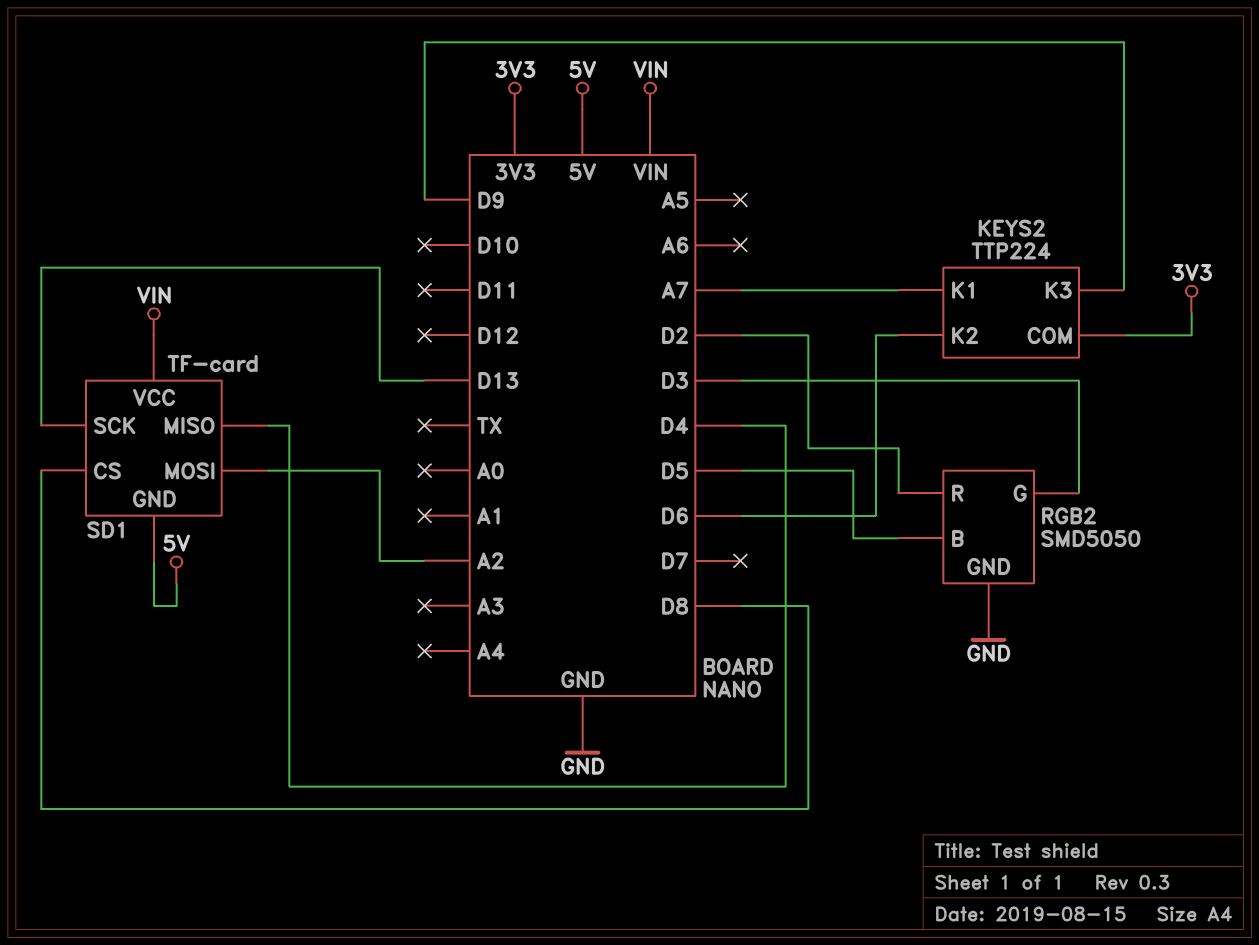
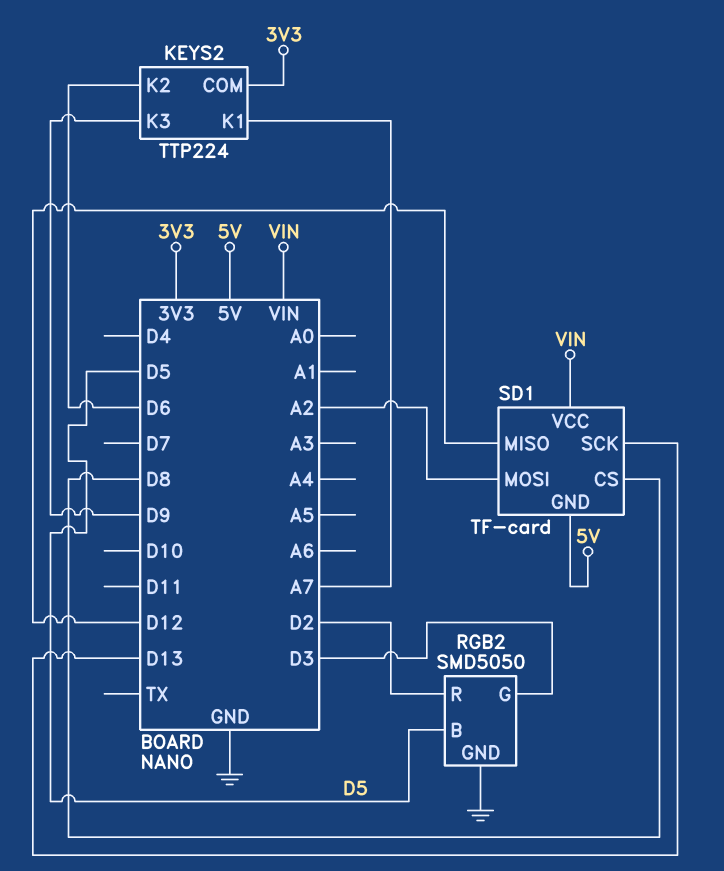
SD1 pin MISO: D4 -> D12

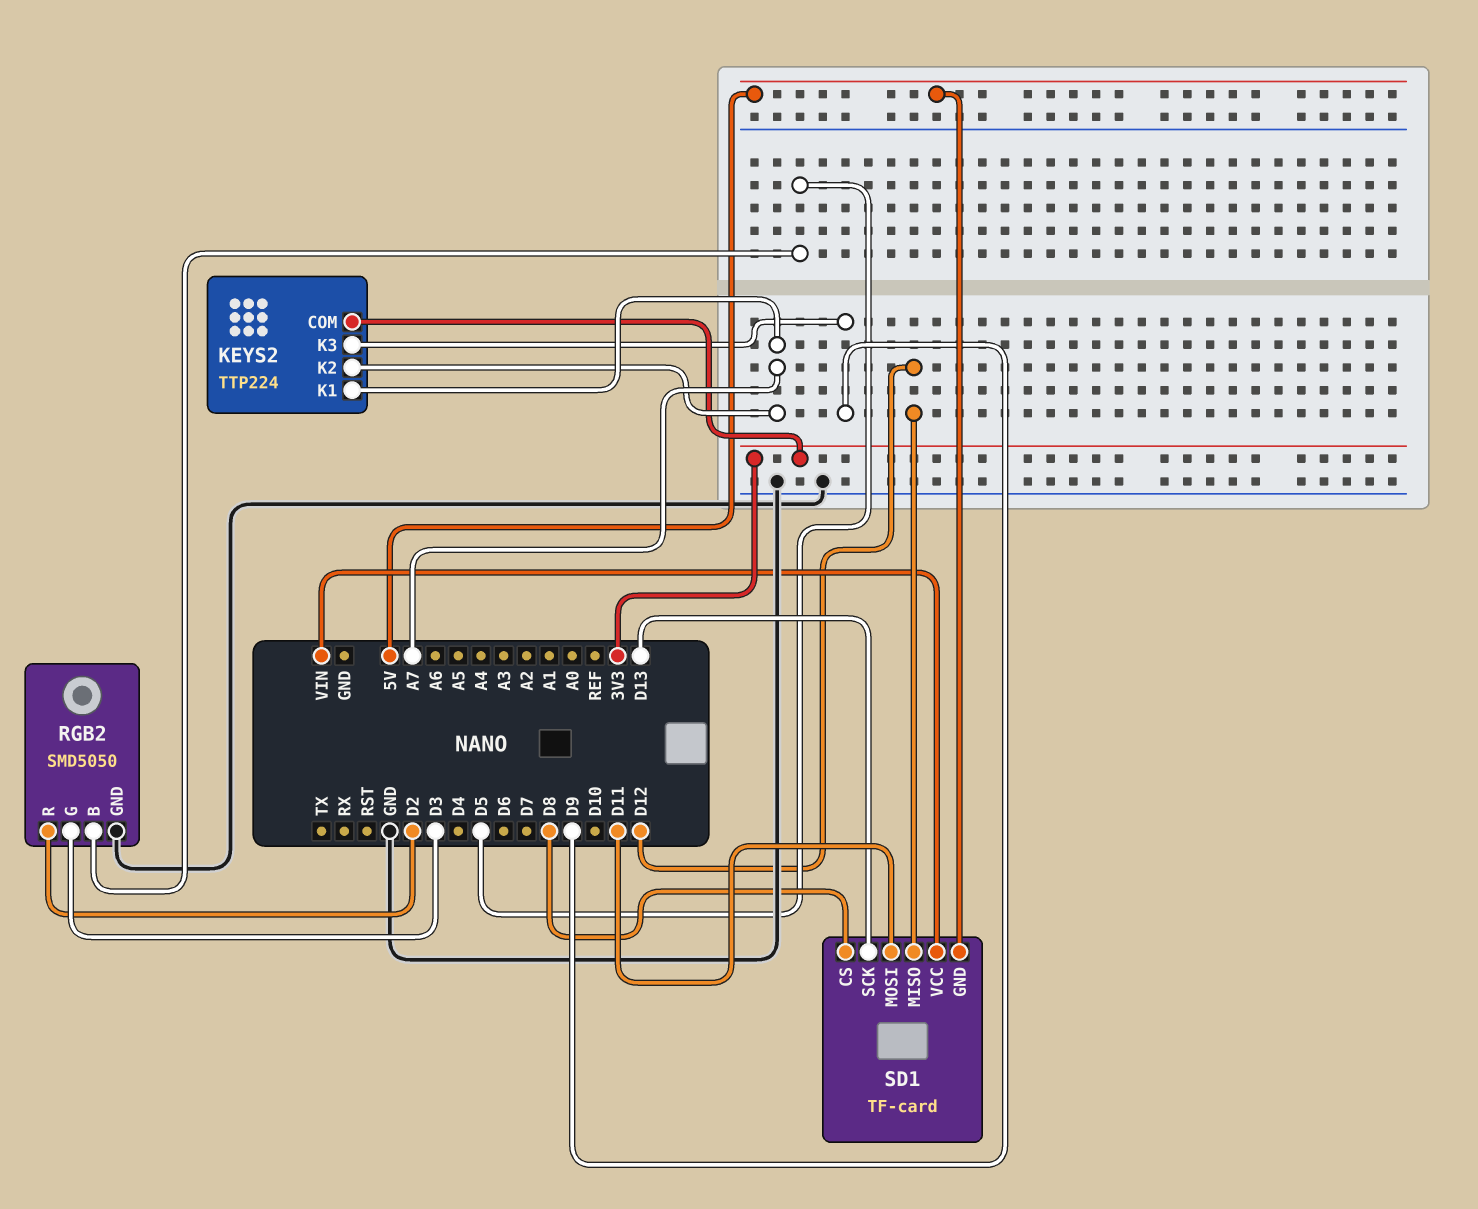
KEYS2 pin K2: D6 -> A7
SD1 pin MOSI: A2 -> D11

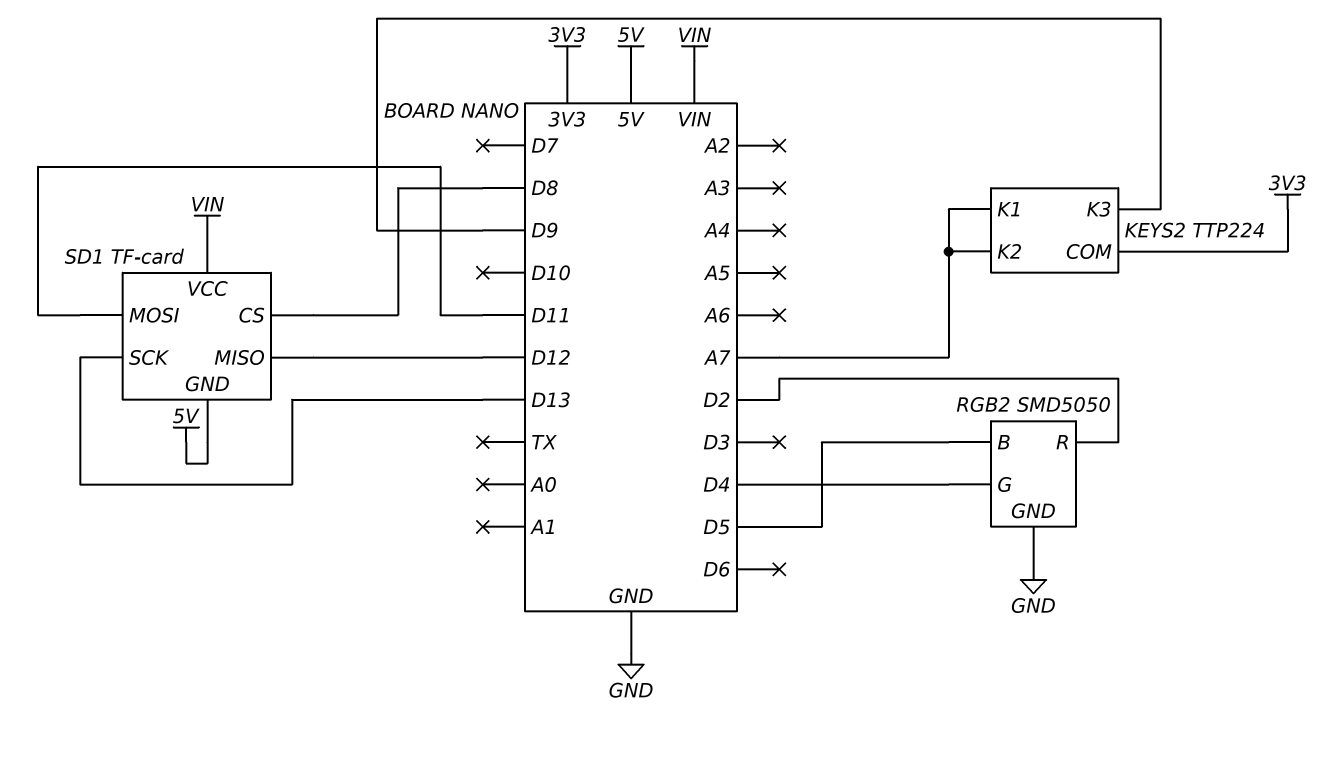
RGB2 pin G: D3 -> D4

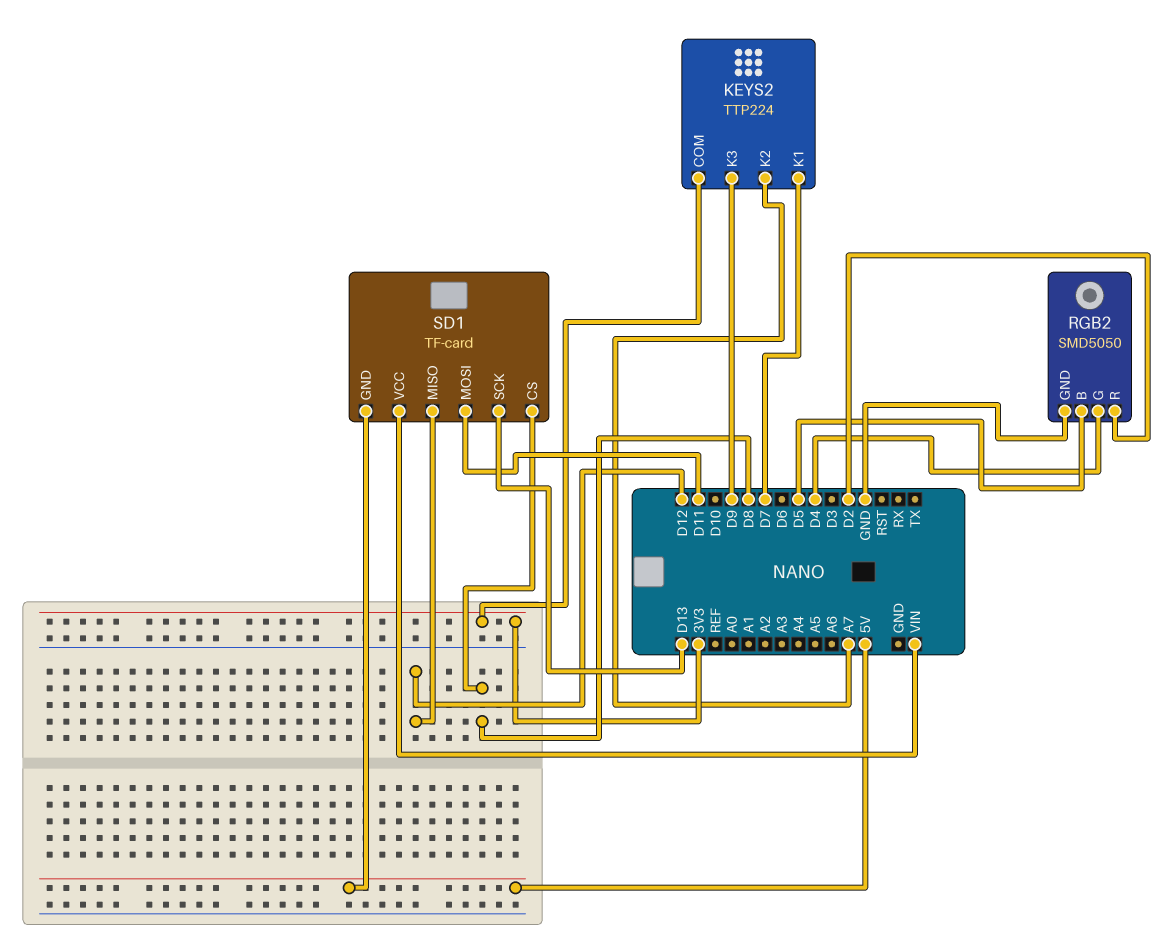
KEYS2 pin K1: A7 -> D7

